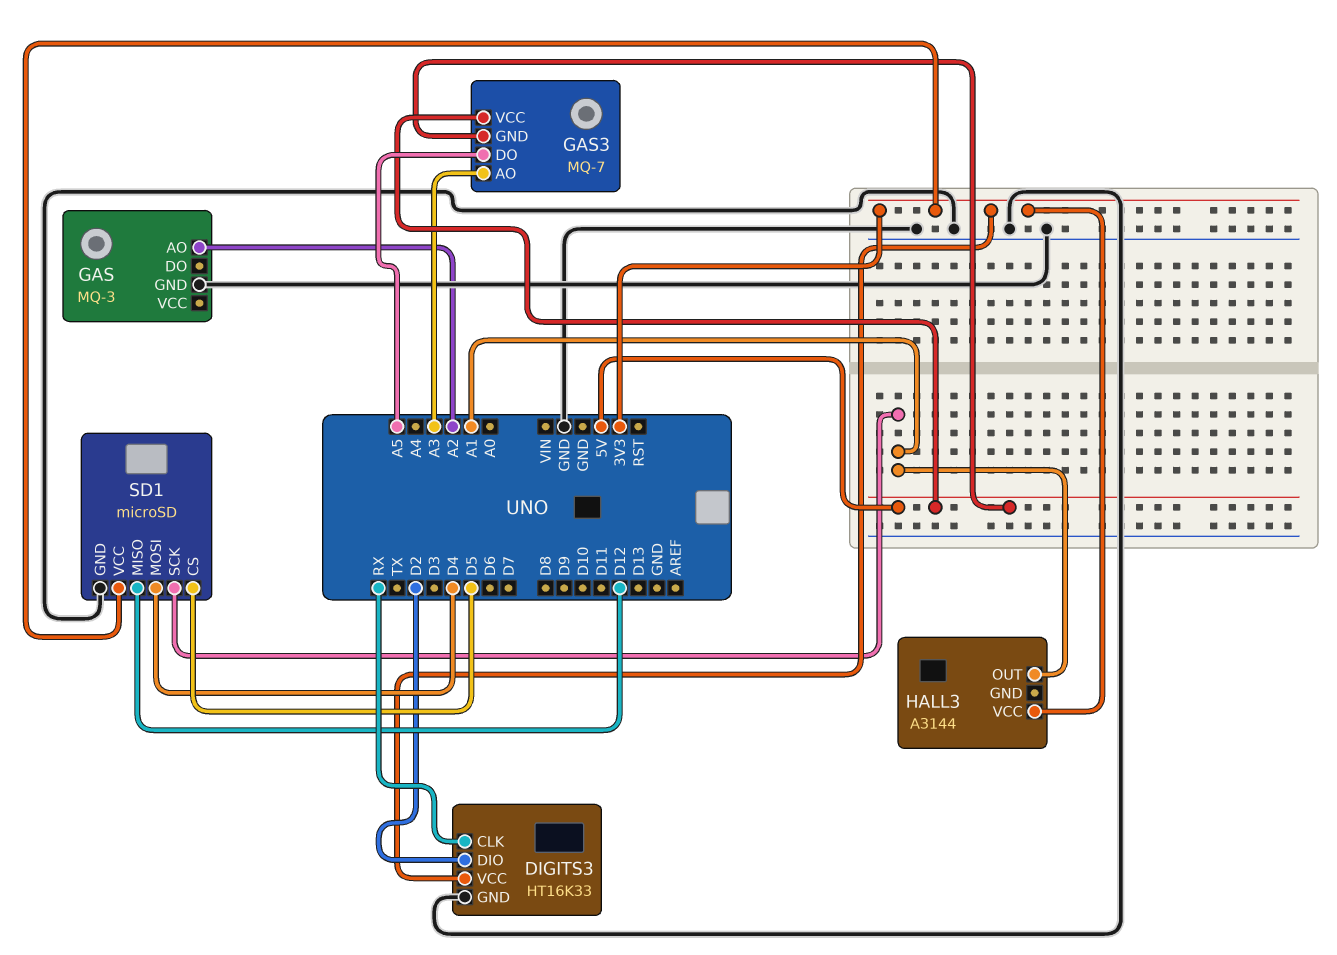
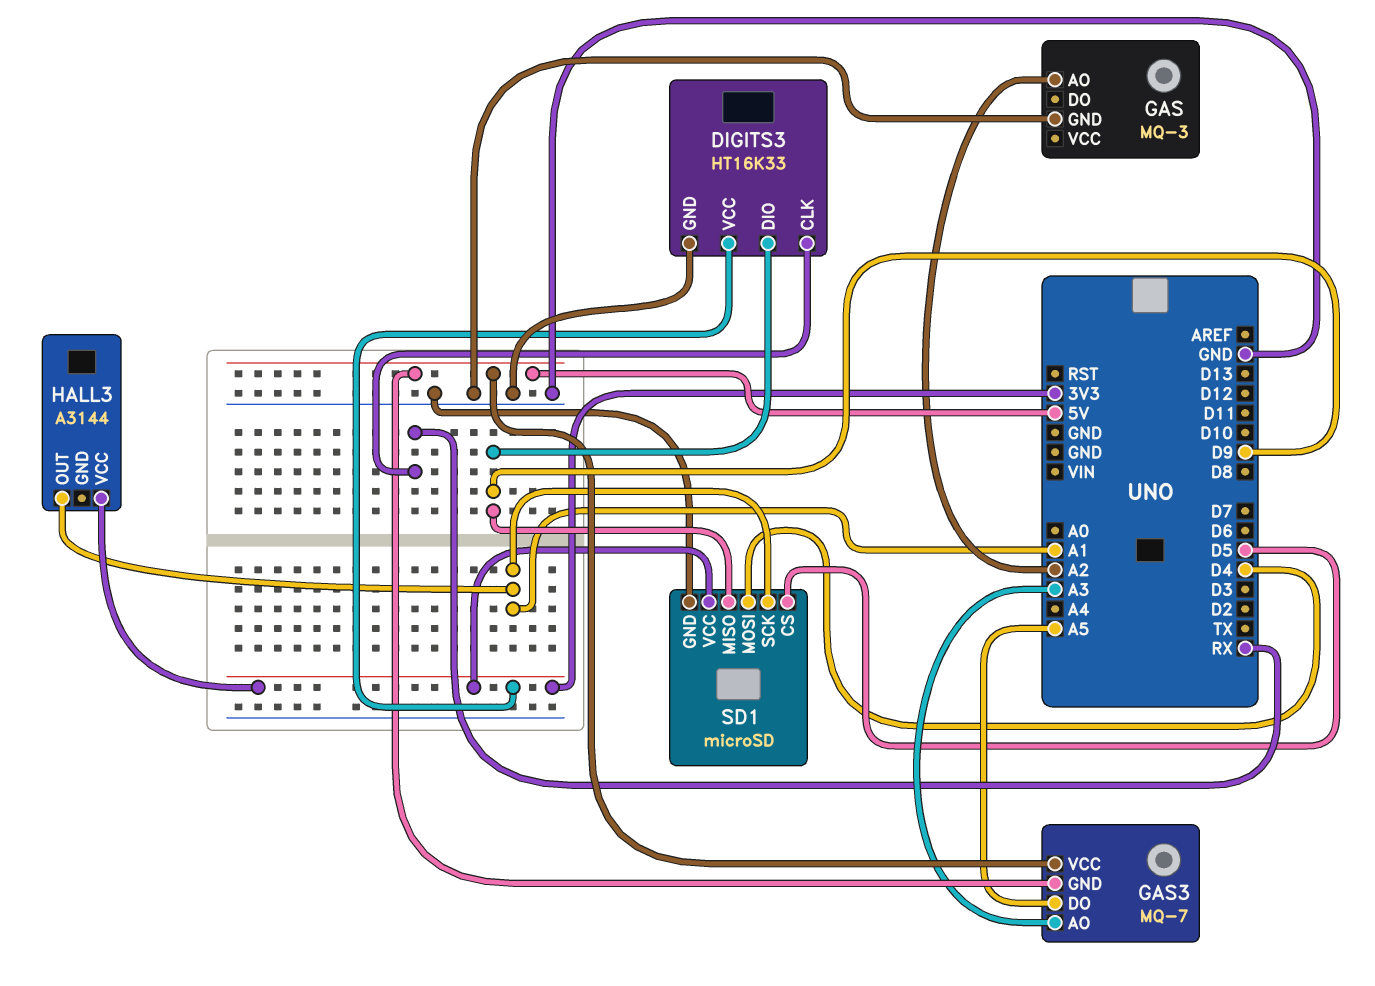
DIGITS3 pin DIO: D2 -> D9
SD1 pin MISO: D12 -> D9

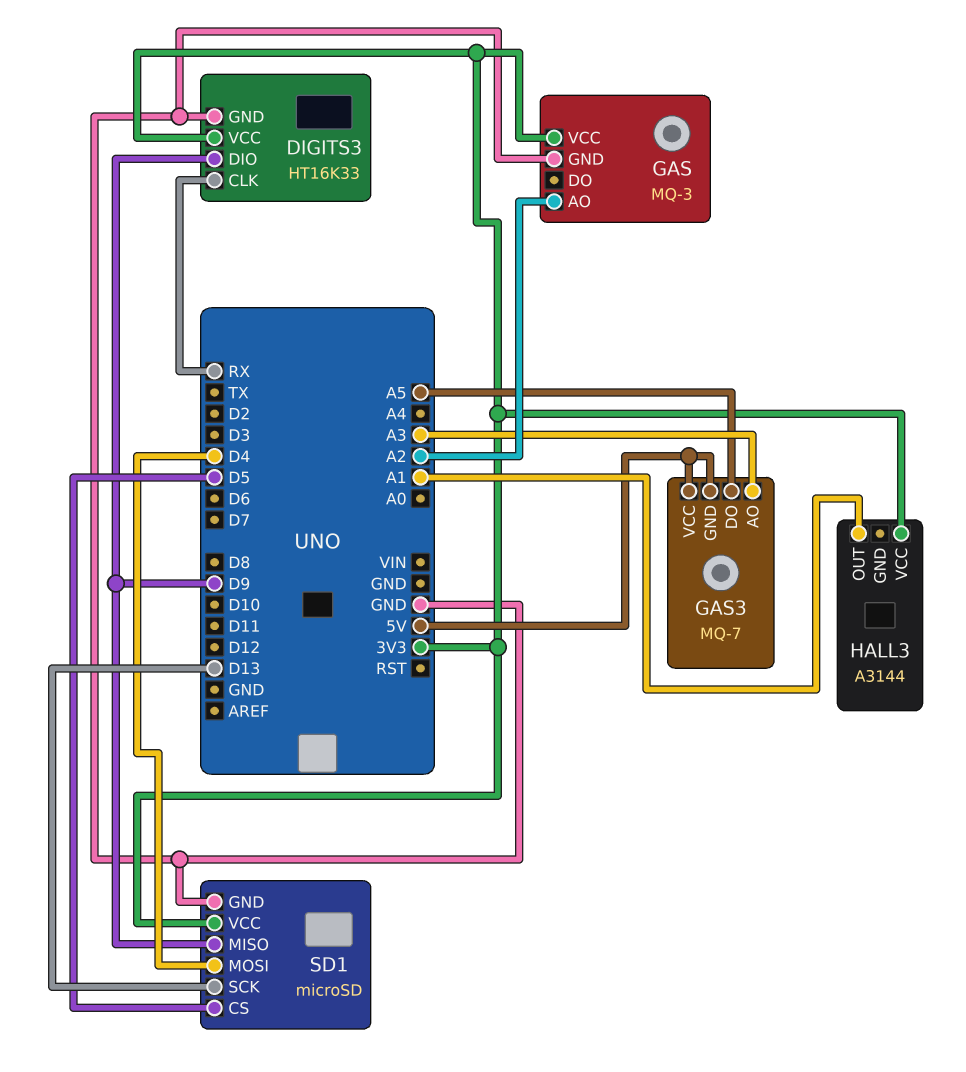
GAS pin VCC: none -> 3V3
SD1 pin SCK: A1 -> D13

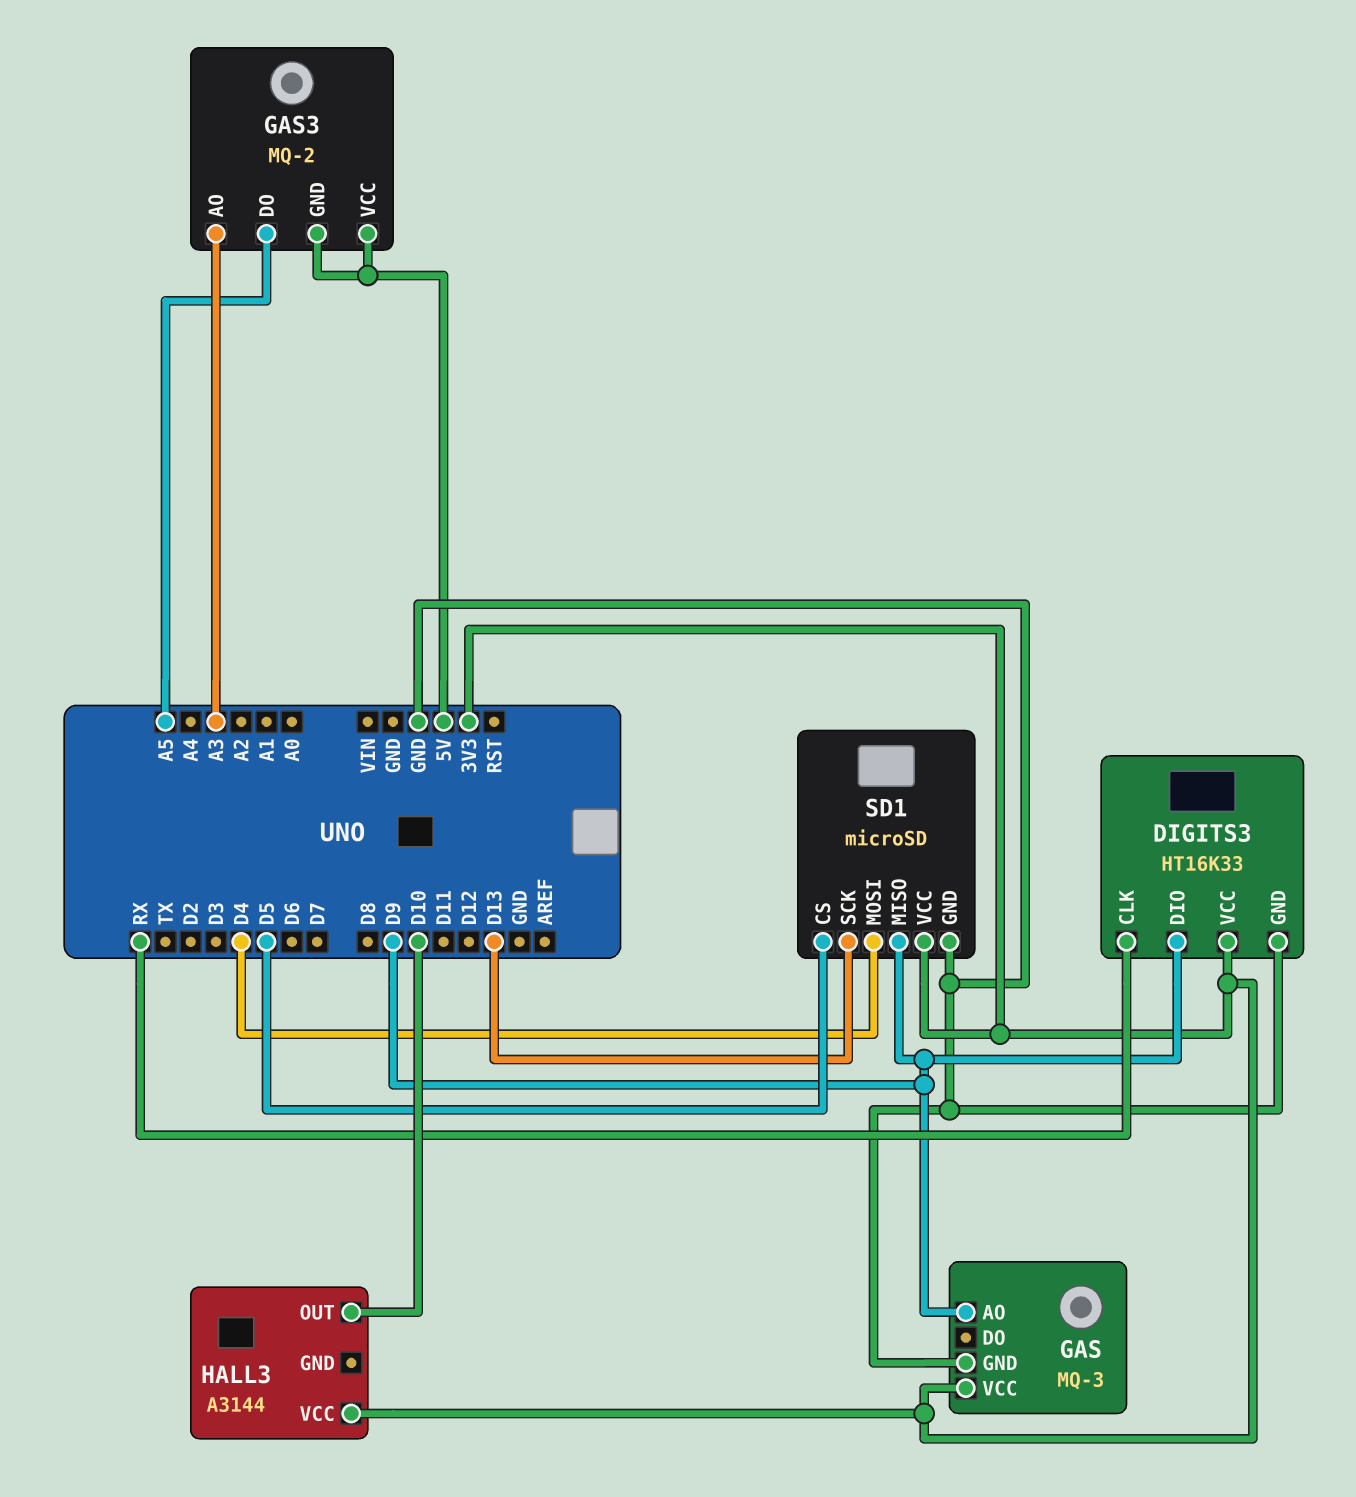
GAS pin AO: A2 -> D9
GAS3: MQ-7 -> MQ-2
HALL3 pin OUT: A1 -> D10

